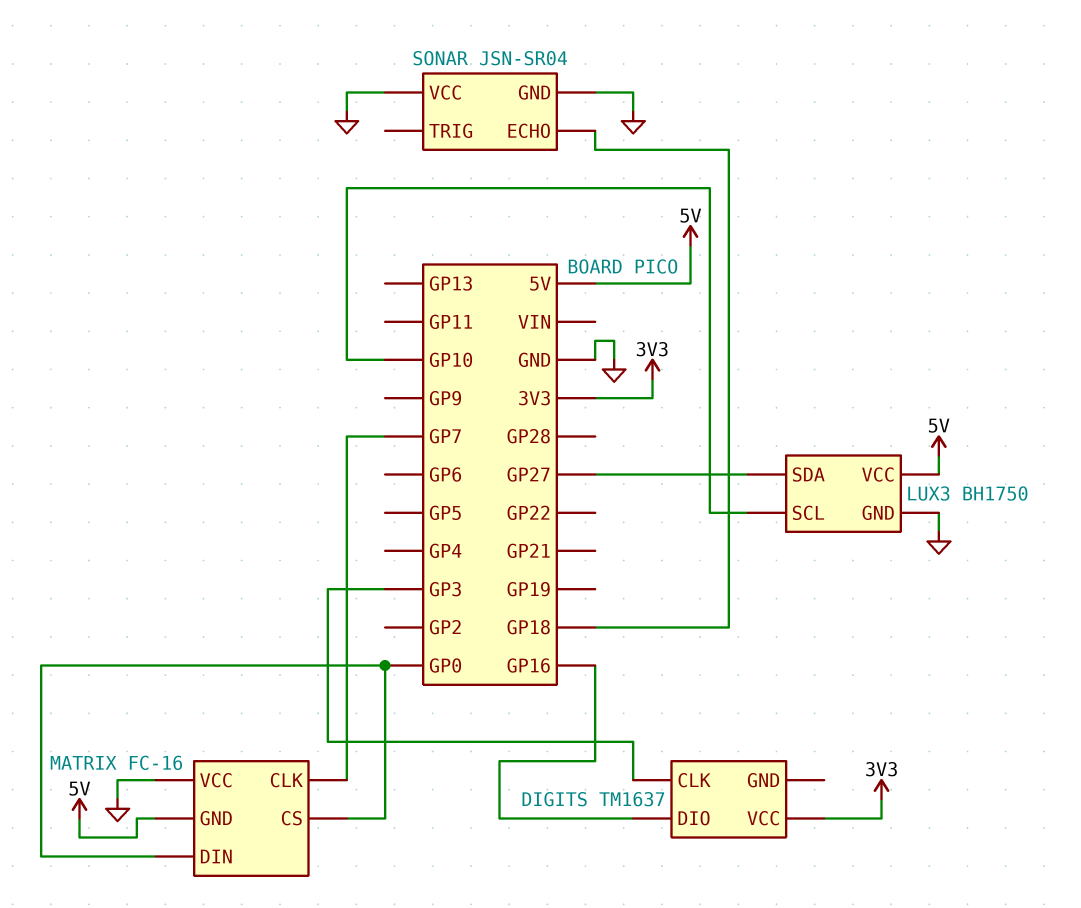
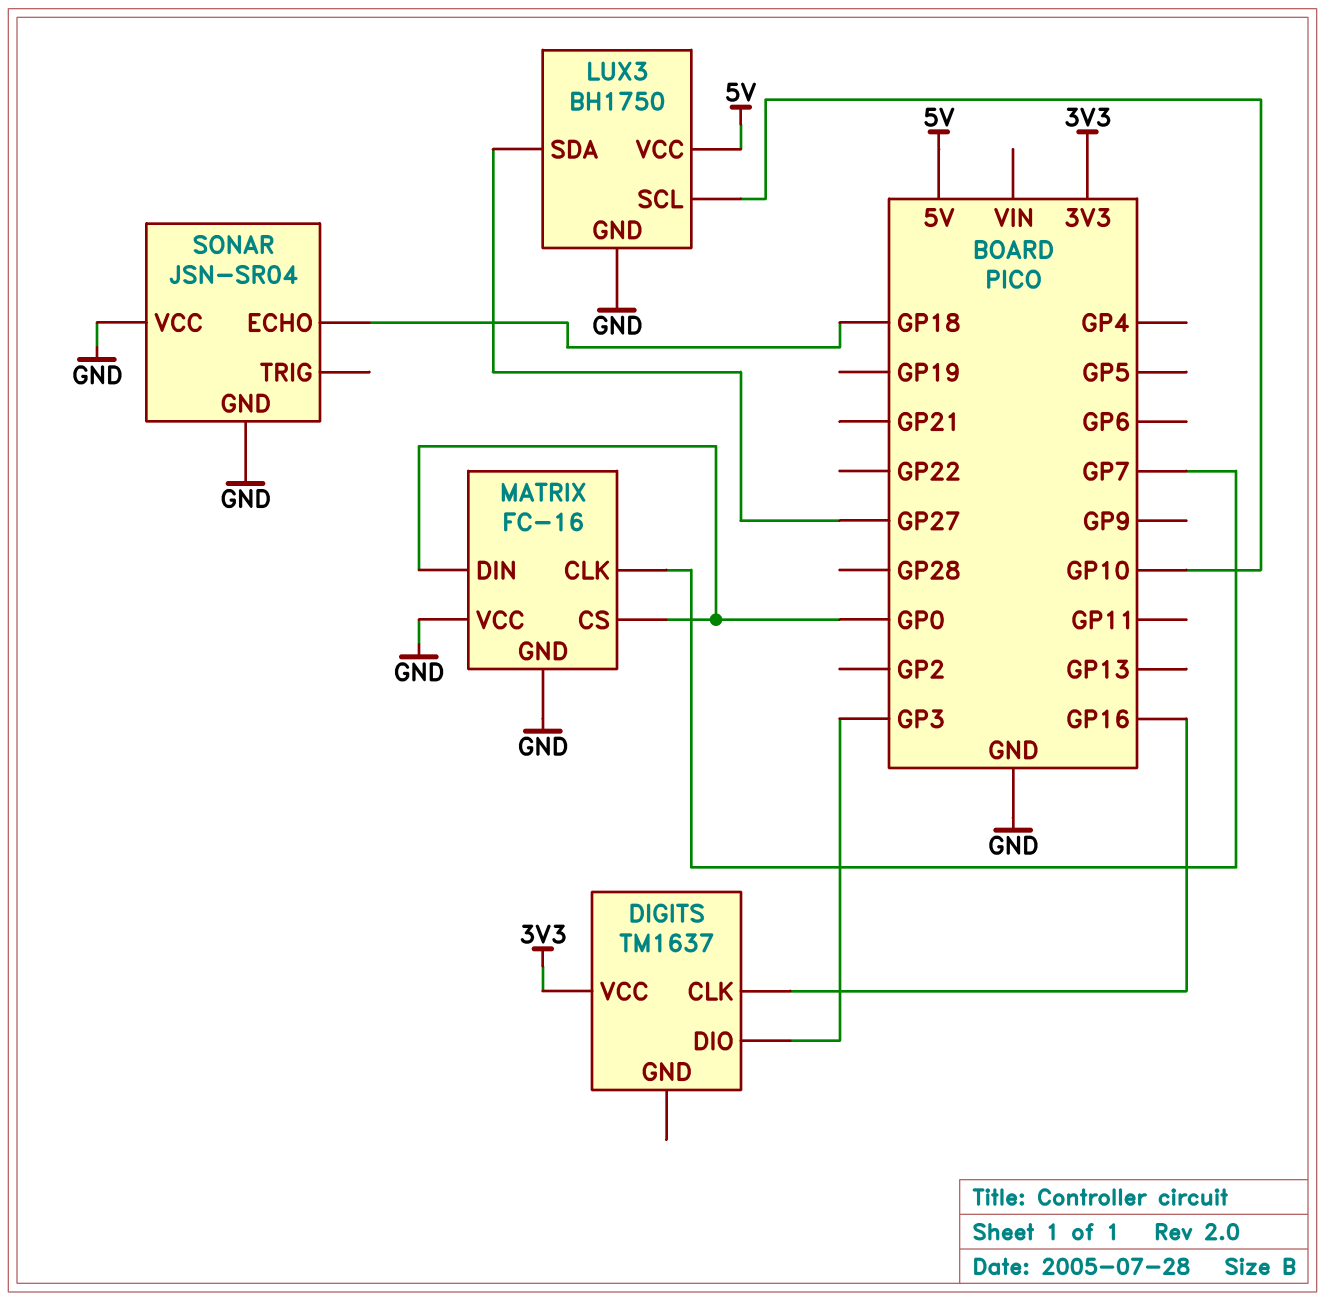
DIGITS pin CLK: GP3 -> GP16
DIGITS pin DIO: GP16 -> GP3
MATRIX pin GND: 5V -> GND

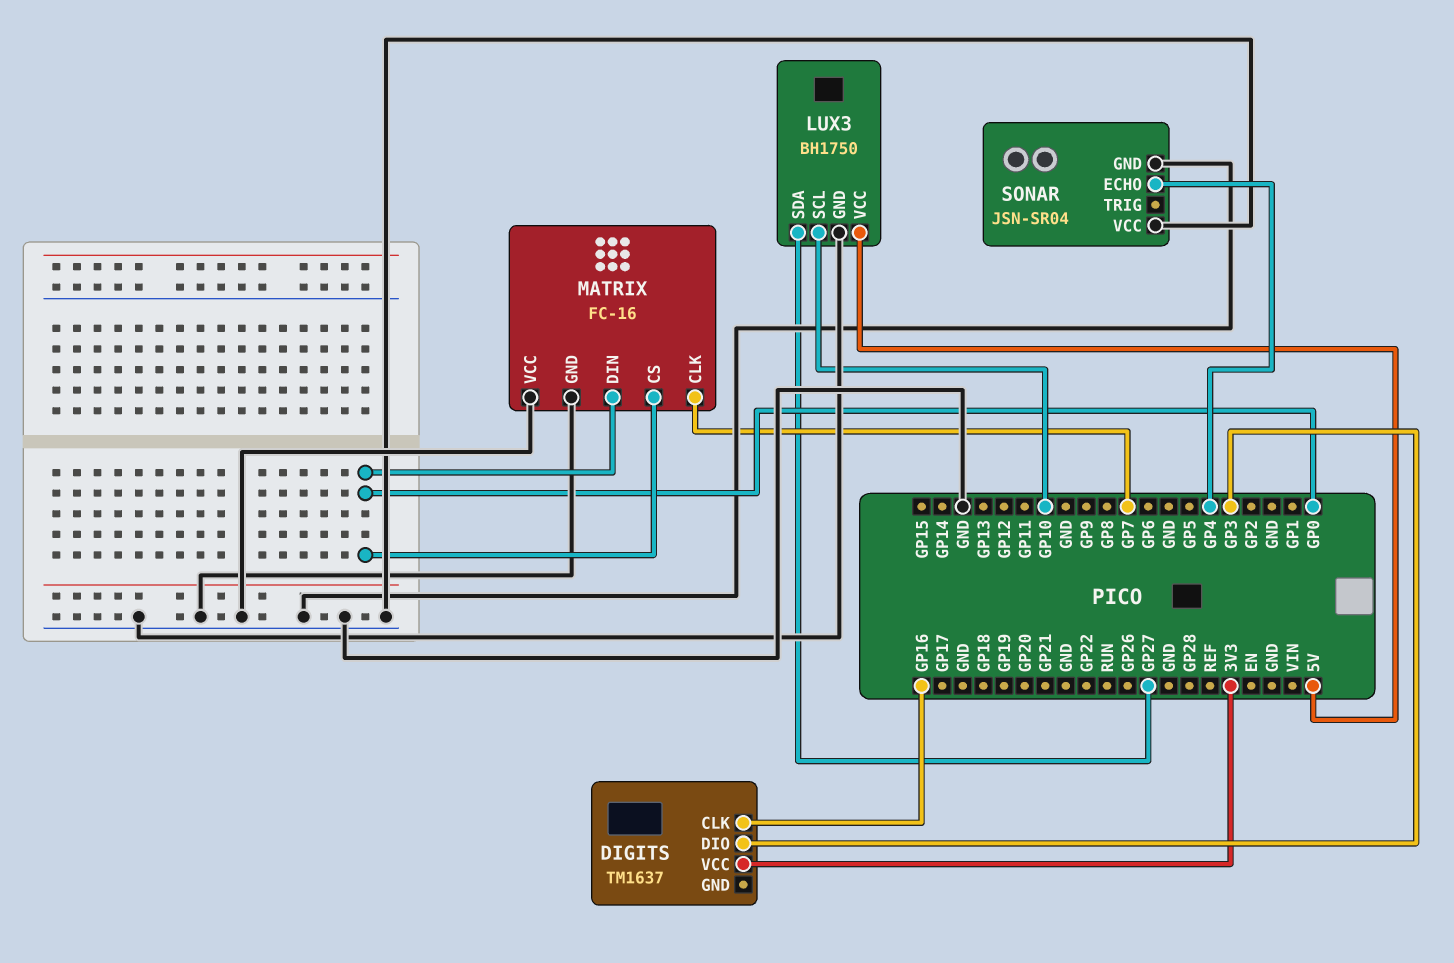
SONAR pin ECHO: GP18 -> GP4

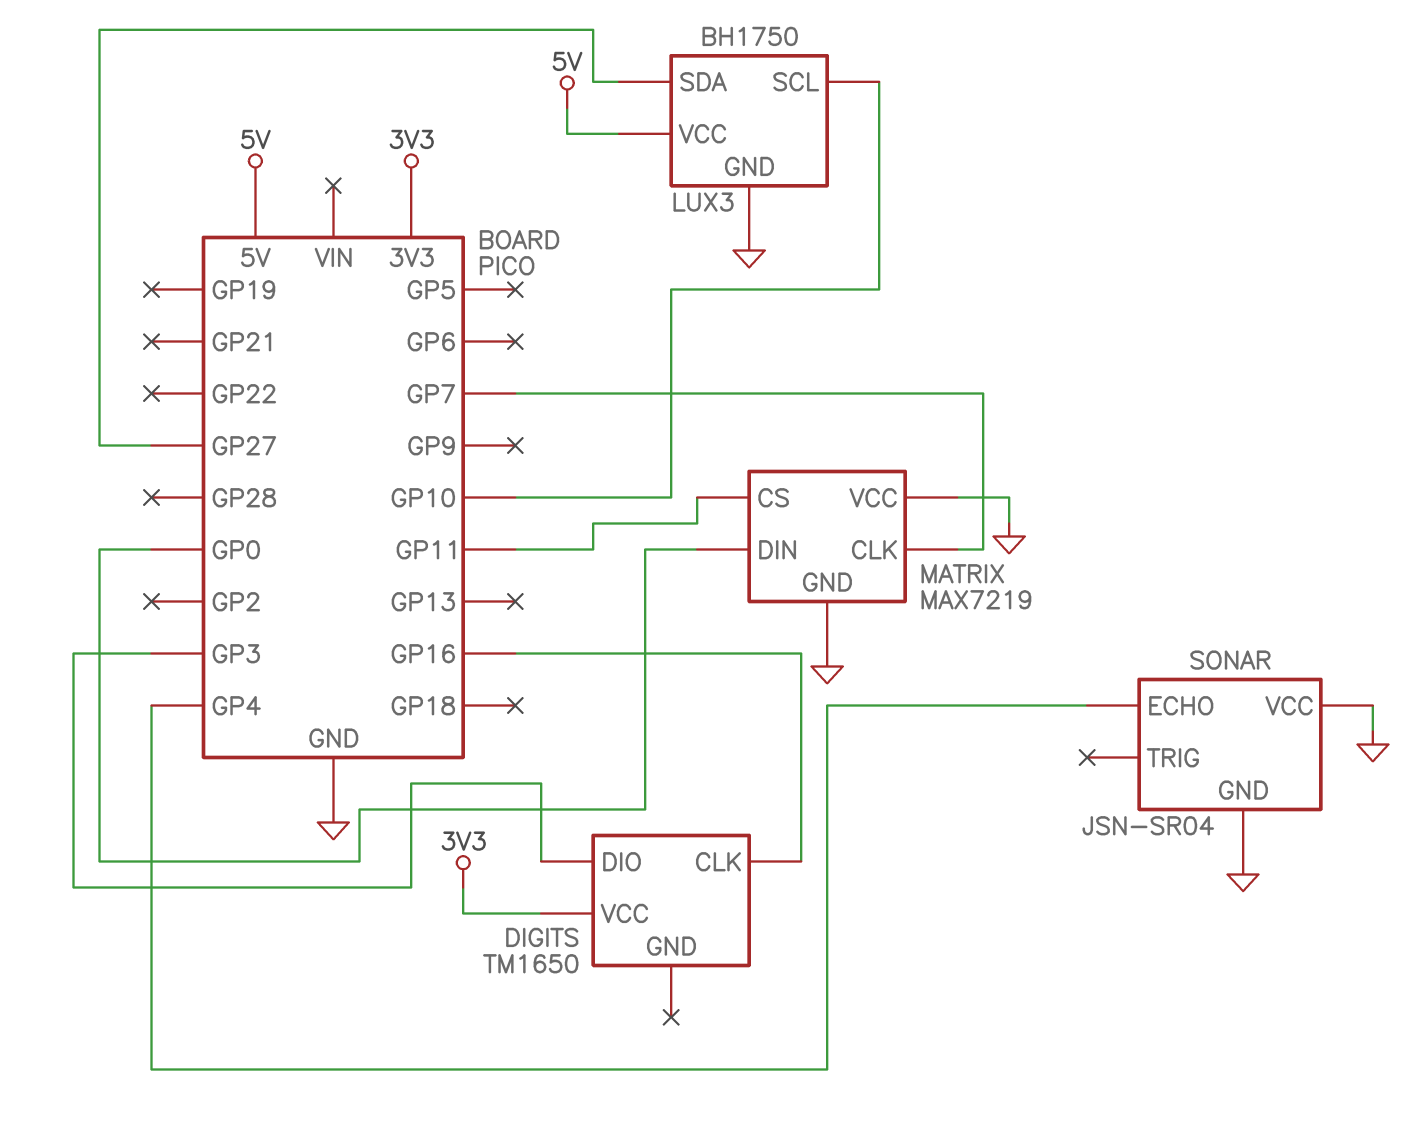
DIGITS: TM1637 -> TM1650
MATRIX: FC-16 -> MAX7219
MATRIX pin CS: GP0 -> GP11

